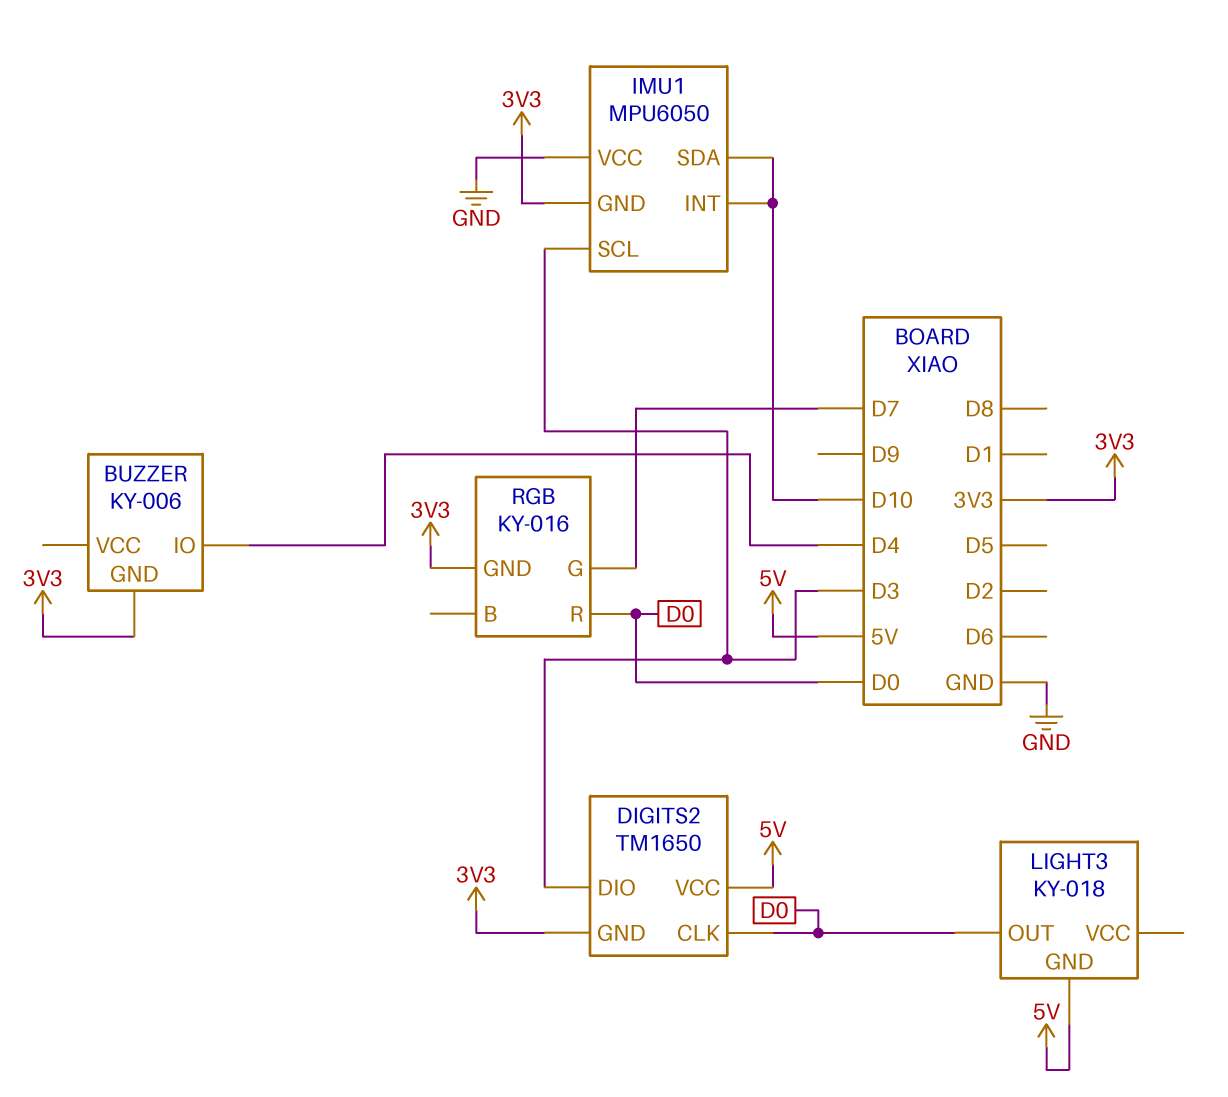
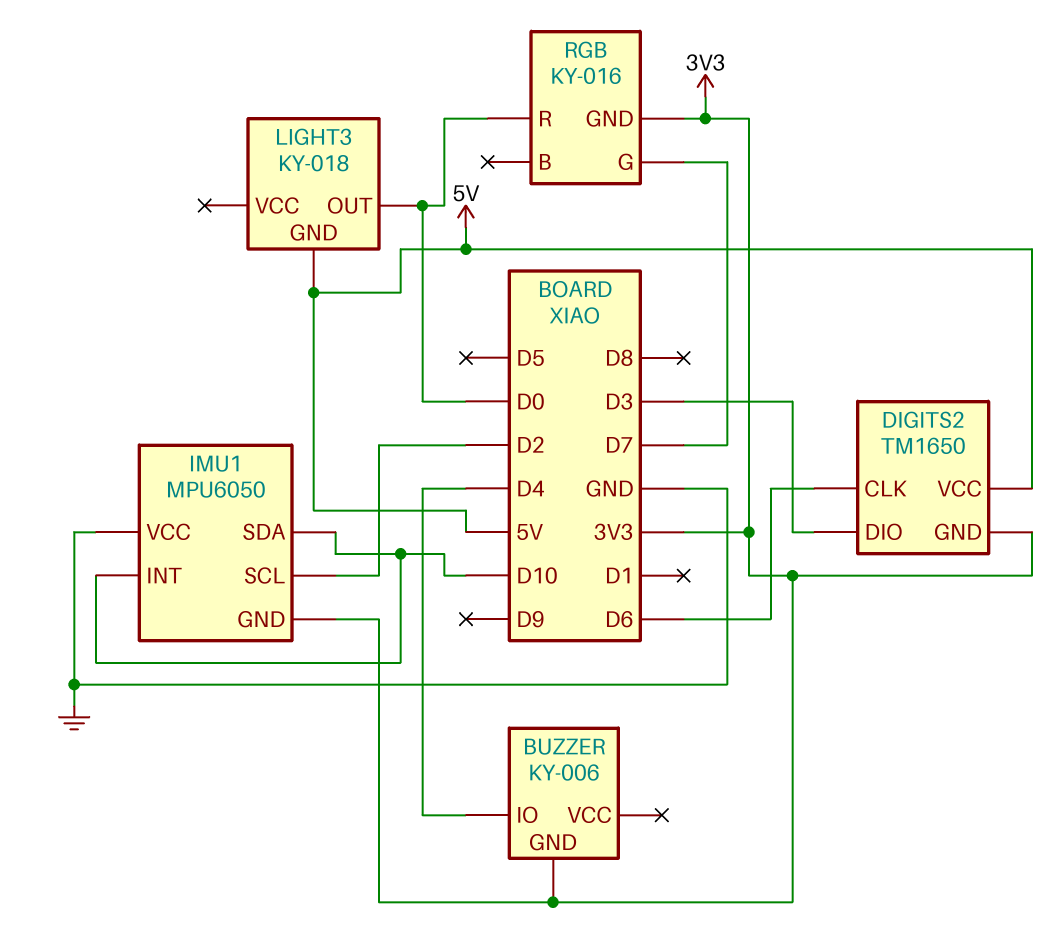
DIGITS2 pin CLK: D0 -> D6
IMU1 pin SCL: D3 -> D2

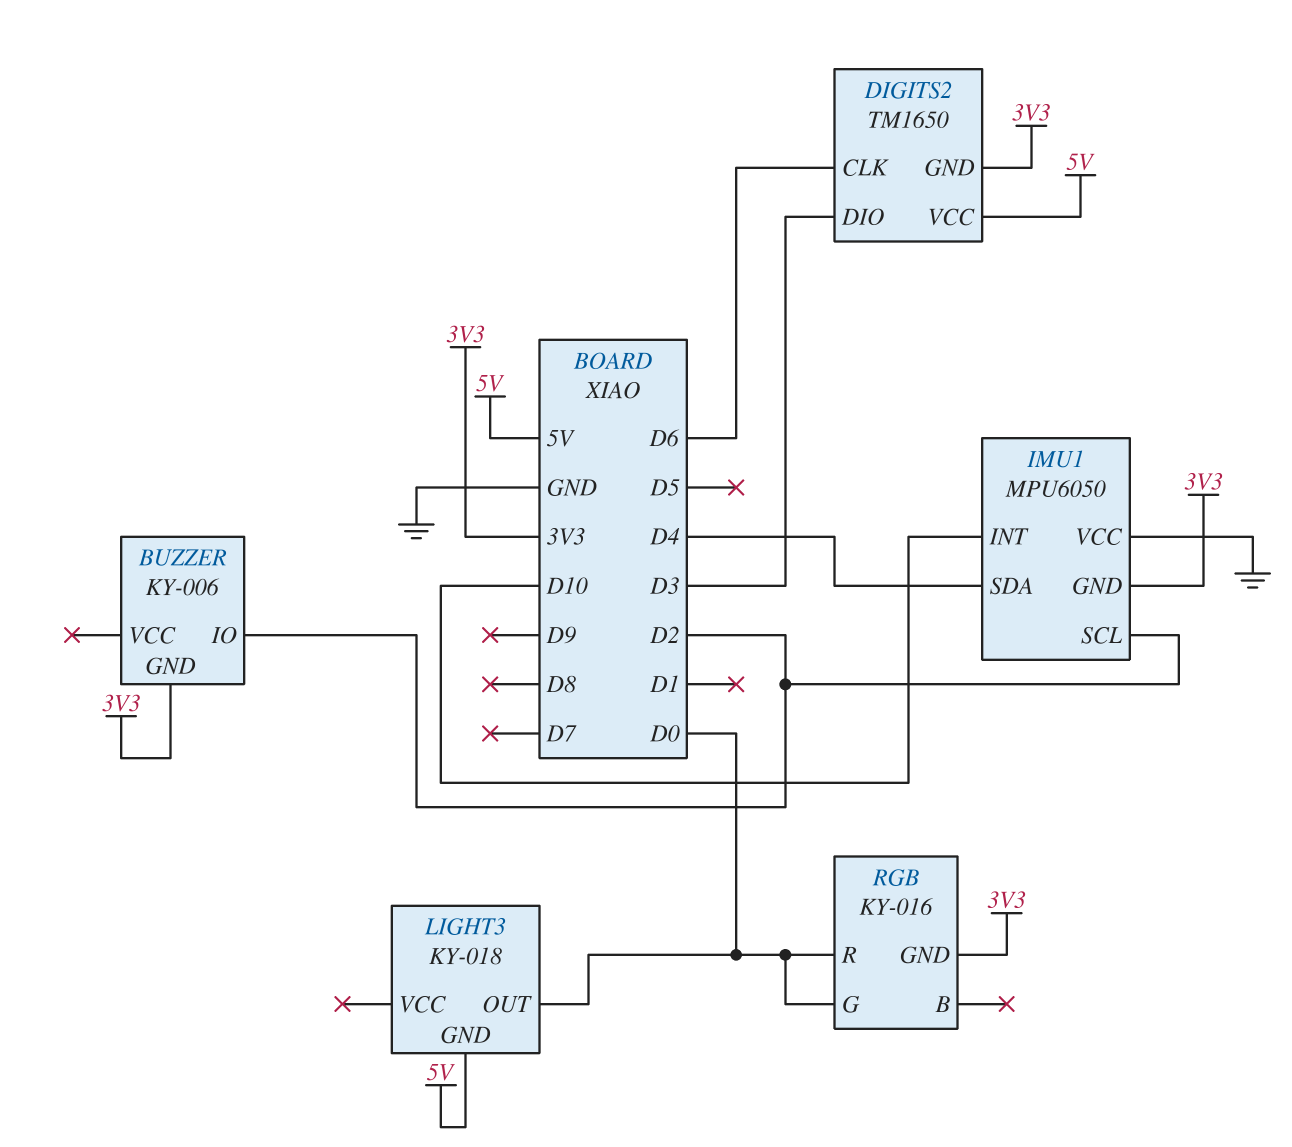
BUZZER pin IO: D4 -> D2
IMU1 pin SDA: D10 -> D4
RGB pin G: D7 -> D0

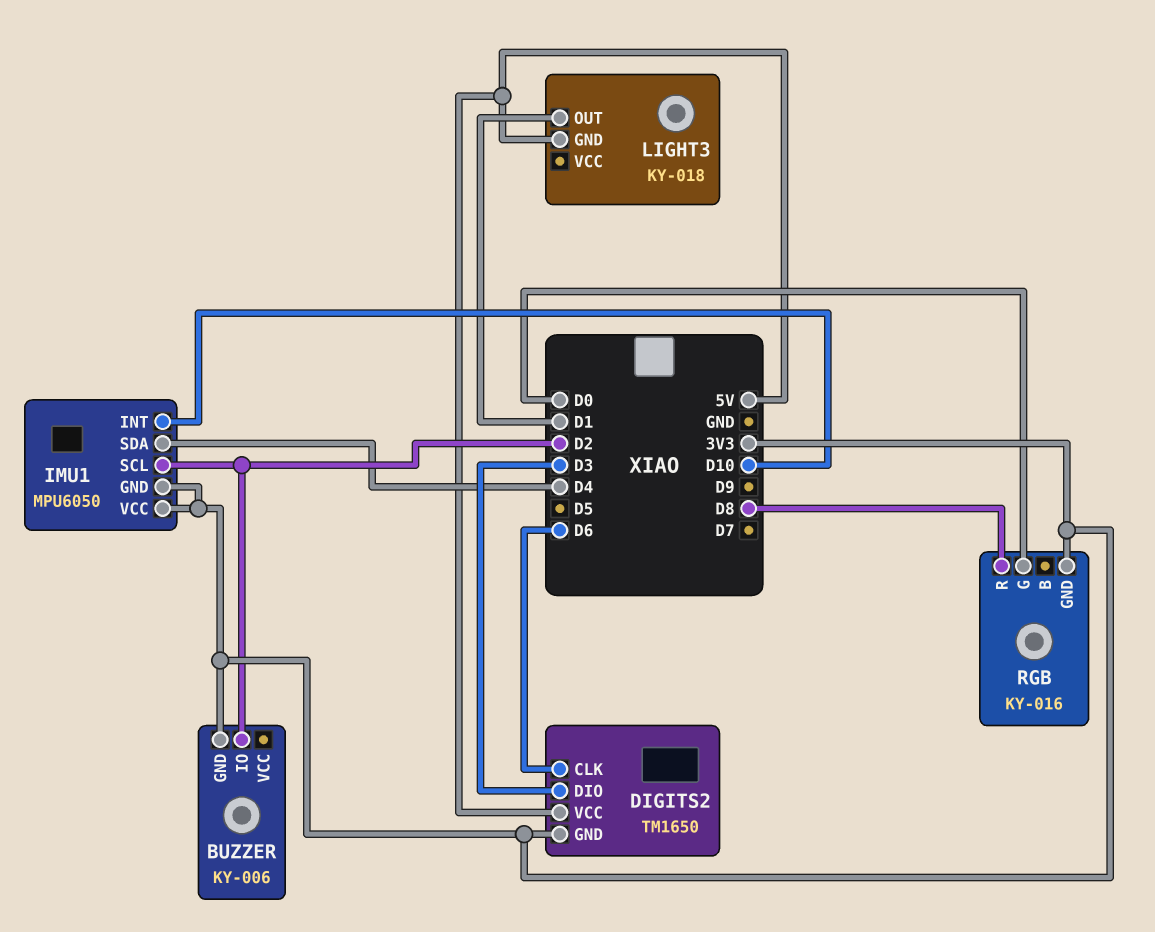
IMU1 pin VCC: GND -> 3V3
LIGHT3 pin OUT: D0 -> D1
RGB pin R: D0 -> D8

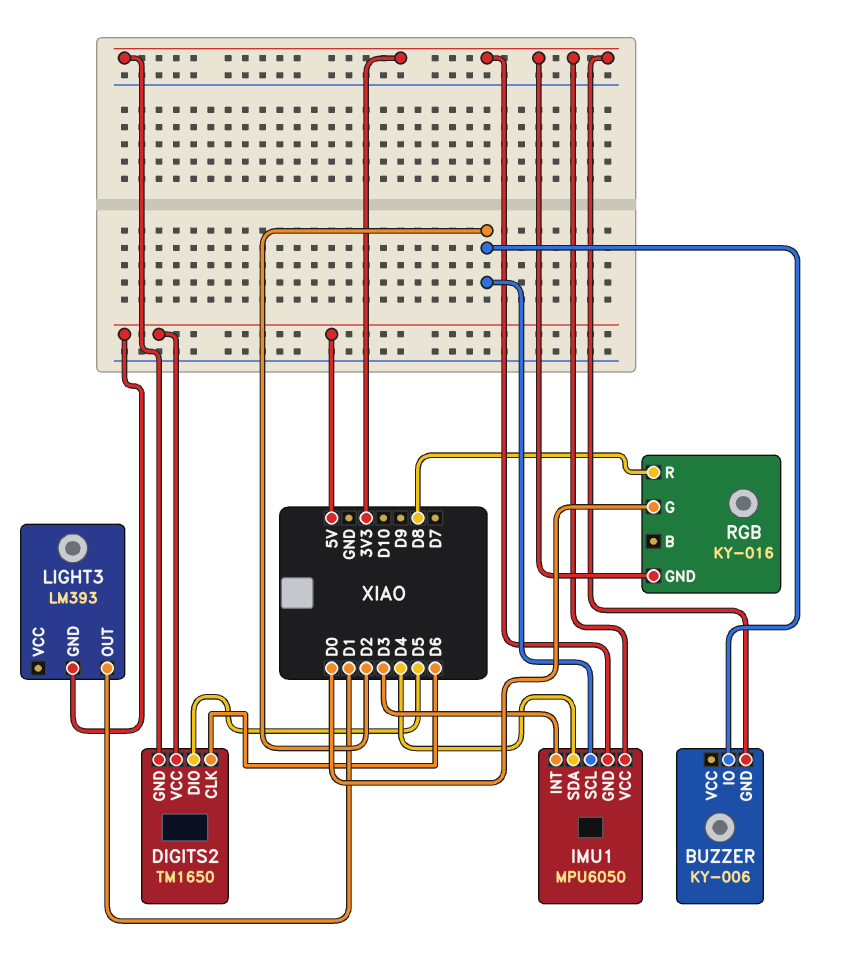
DIGITS2 pin DIO: D3 -> D5
IMU1 pin INT: D10 -> D3
LIGHT3: KY-018 -> LM393

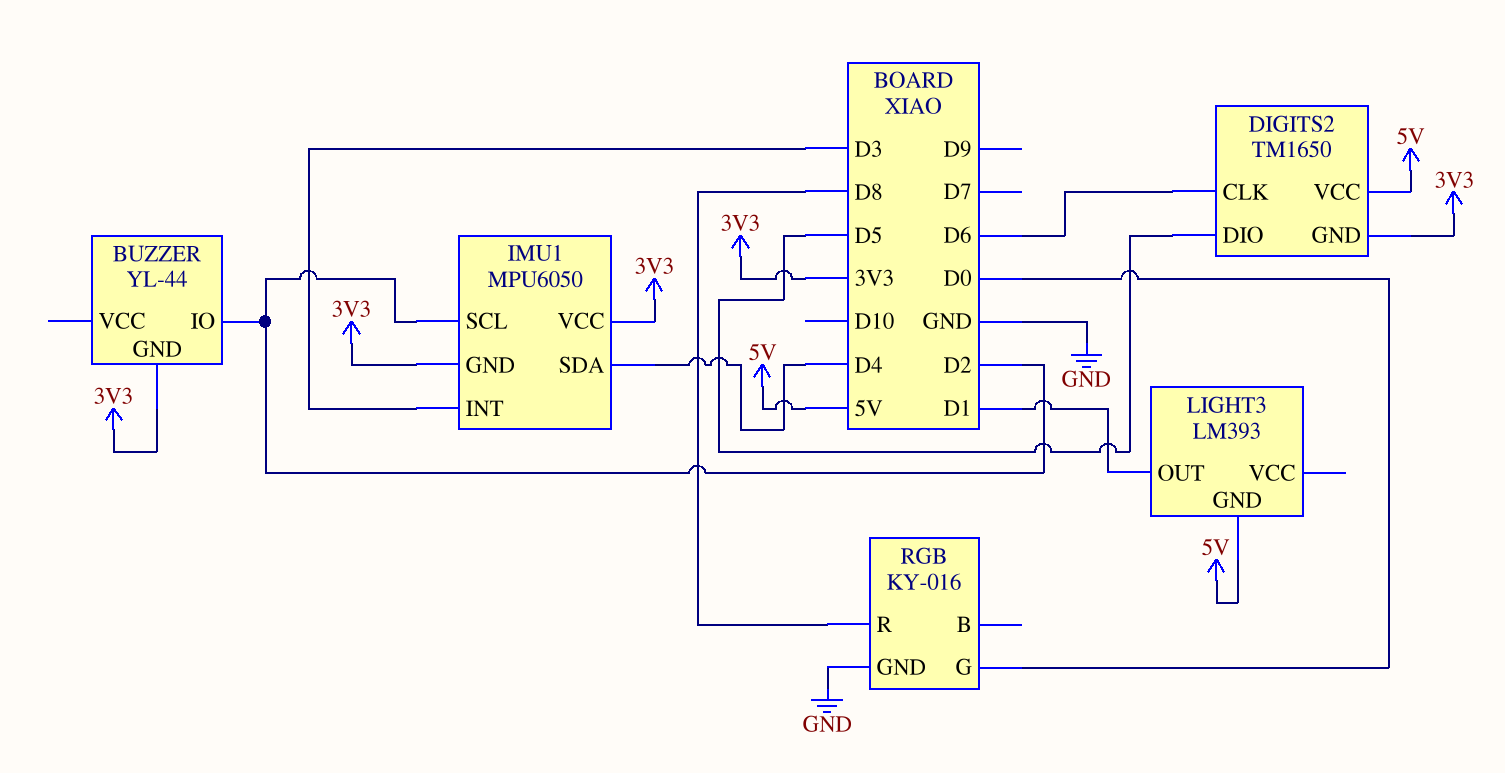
BUZZER: KY-006 -> YL-44
RGB pin GND: 3V3 -> GND

